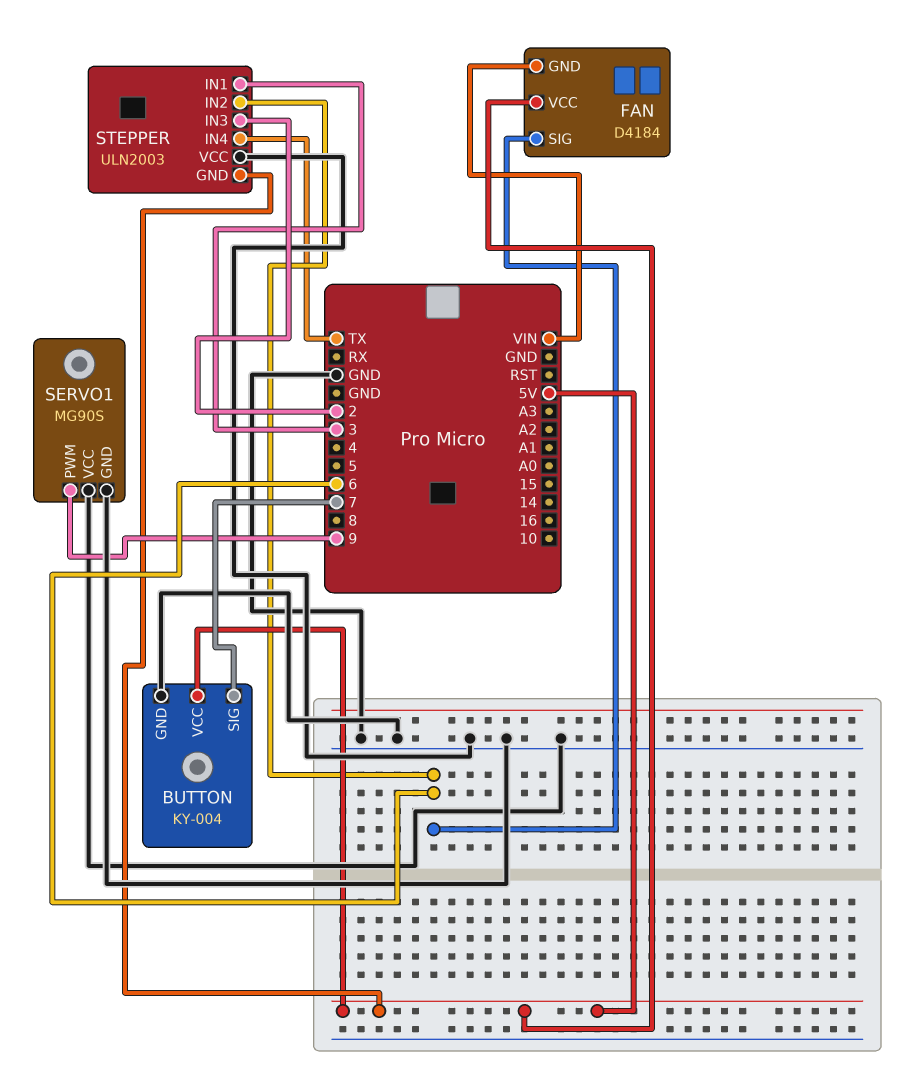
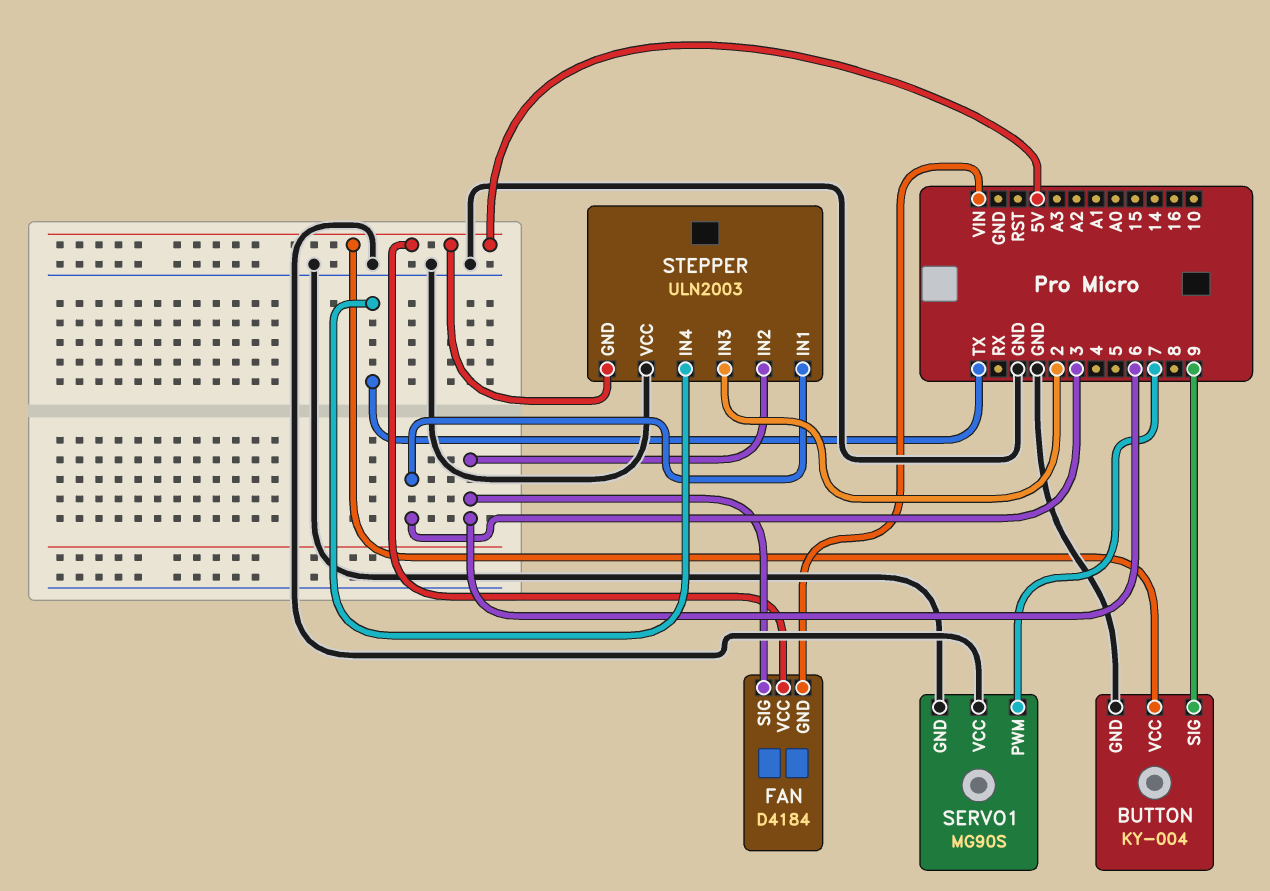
BUTTON pin SIG: 7 -> 9
SERVO1 pin PWM: 9 -> 7

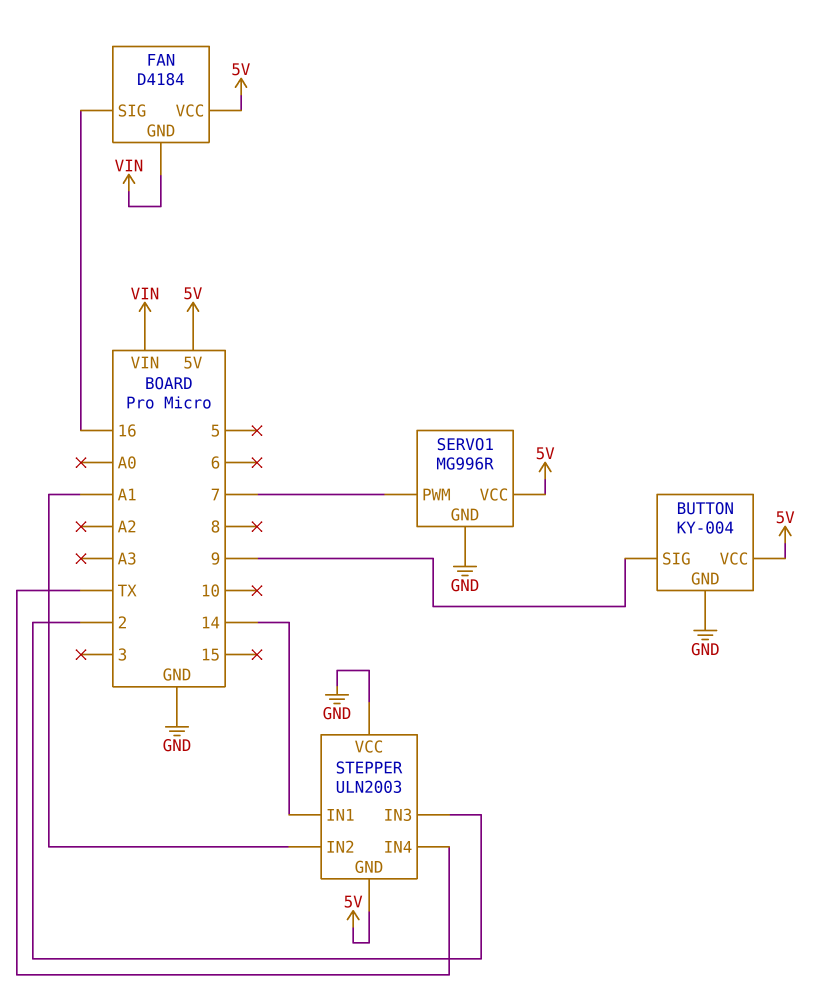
FAN pin SIG: 6 -> 16
SERVO1: MG90S -> MG996R
SERVO1 pin VCC: GND -> 5V
STEPPER pin IN1: 3 -> 14
STEPPER pin IN2: 6 -> A1

